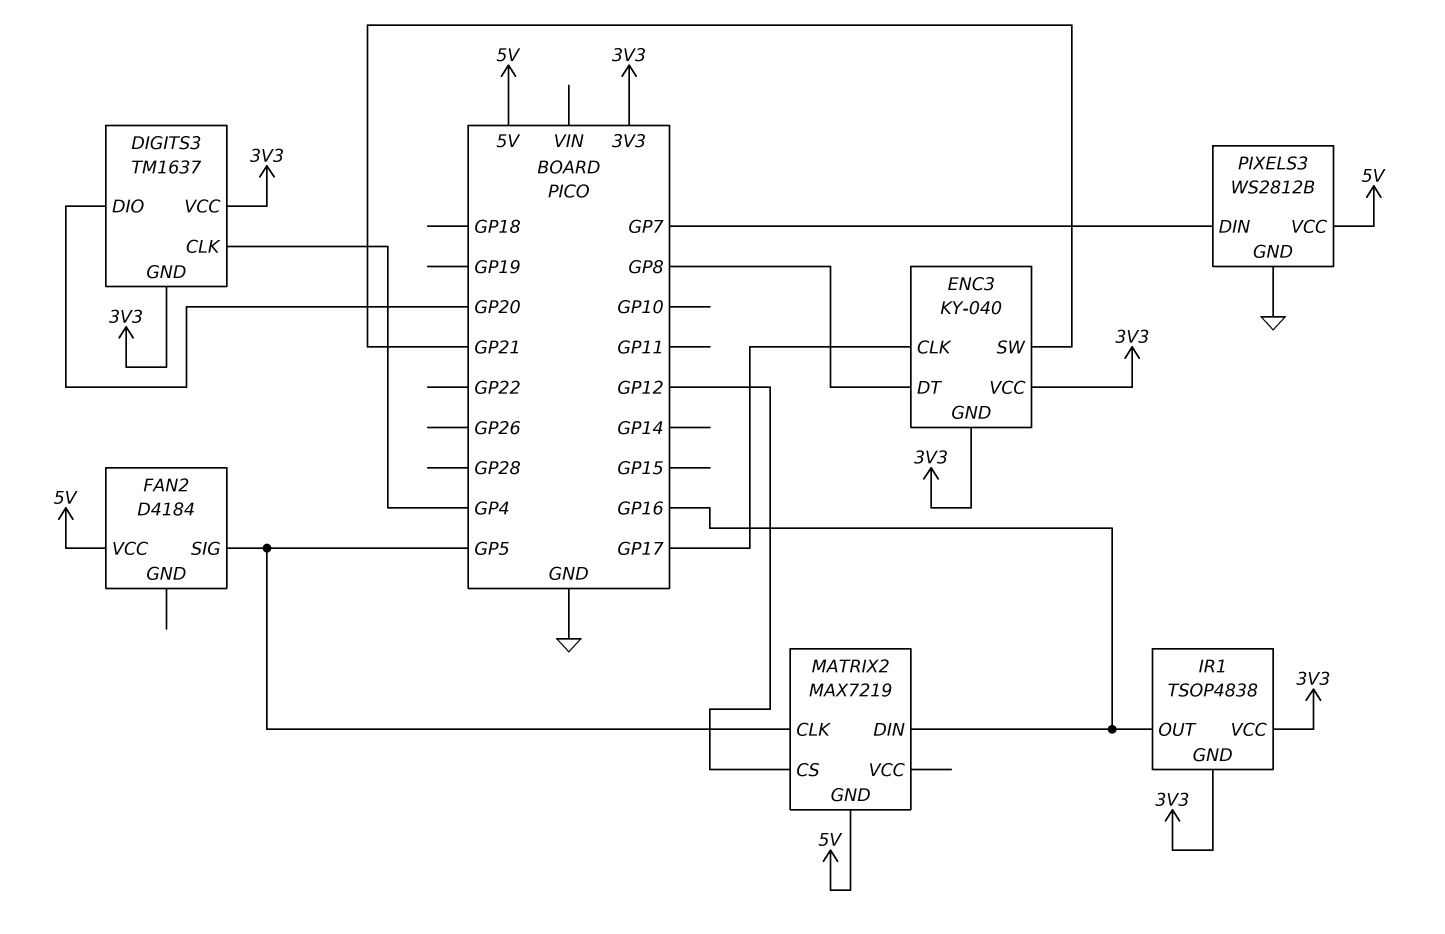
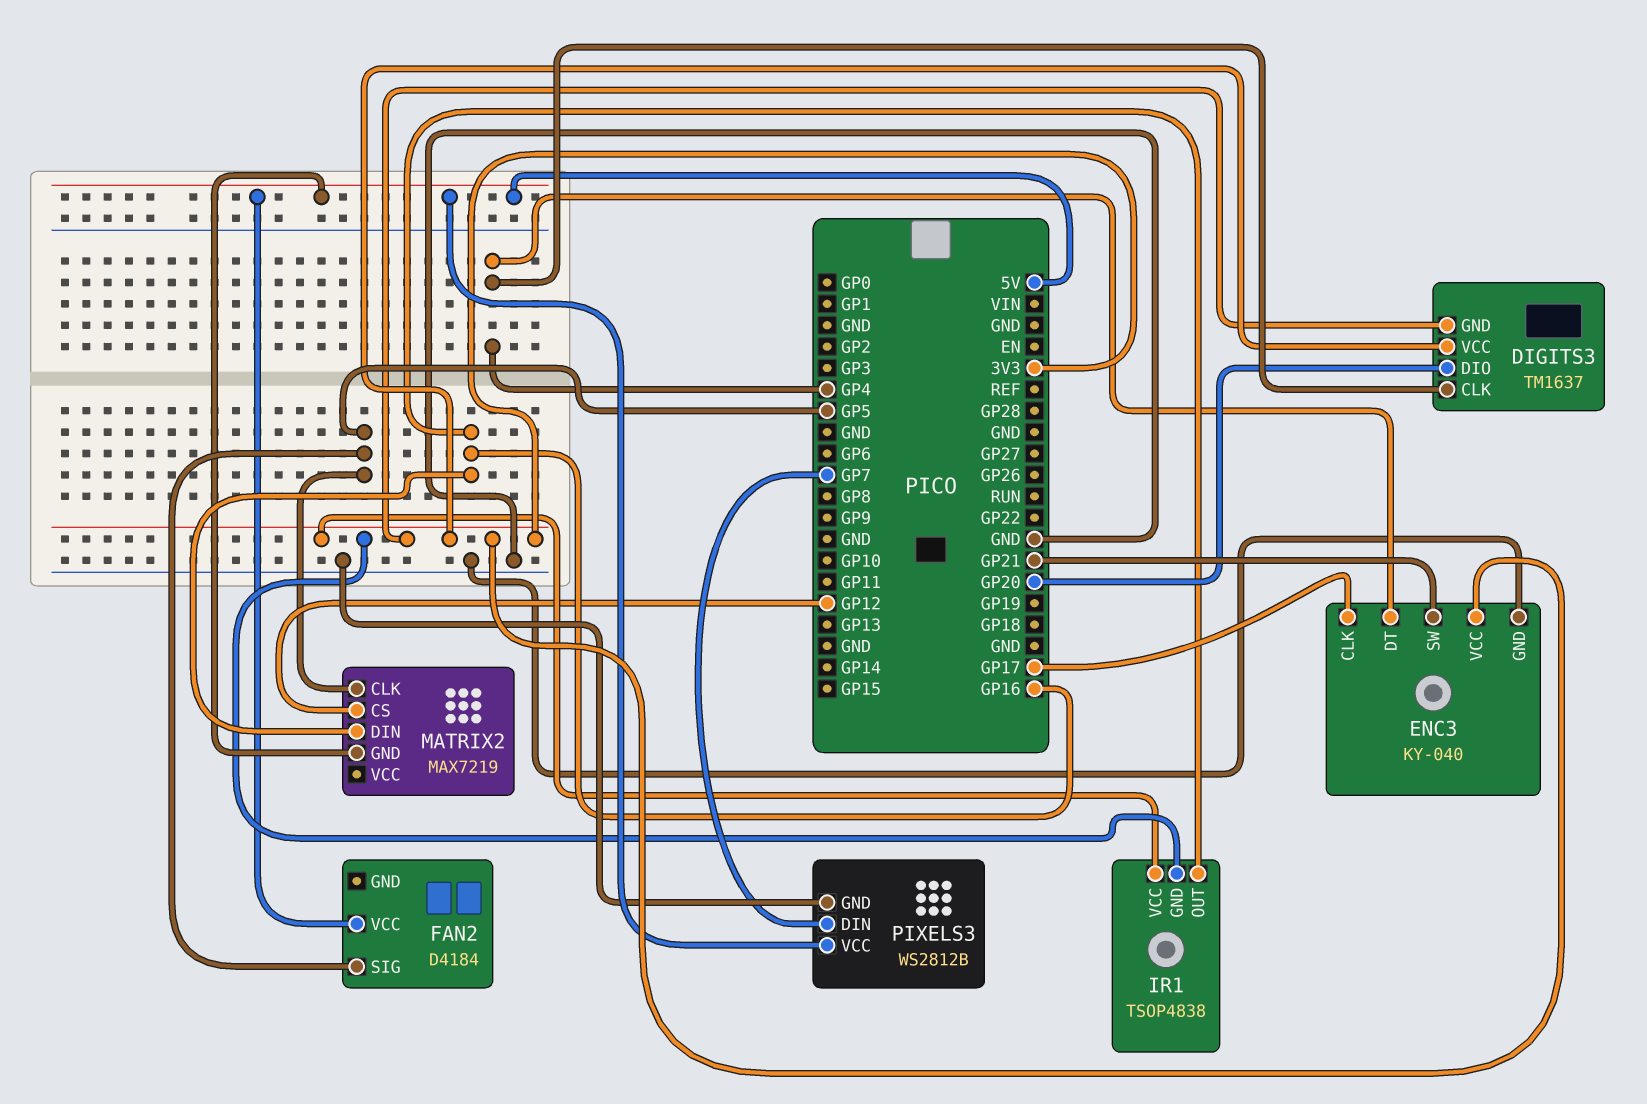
ENC3 pin DT: GP8 -> GP4
ENC3 pin GND: 3V3 -> GND

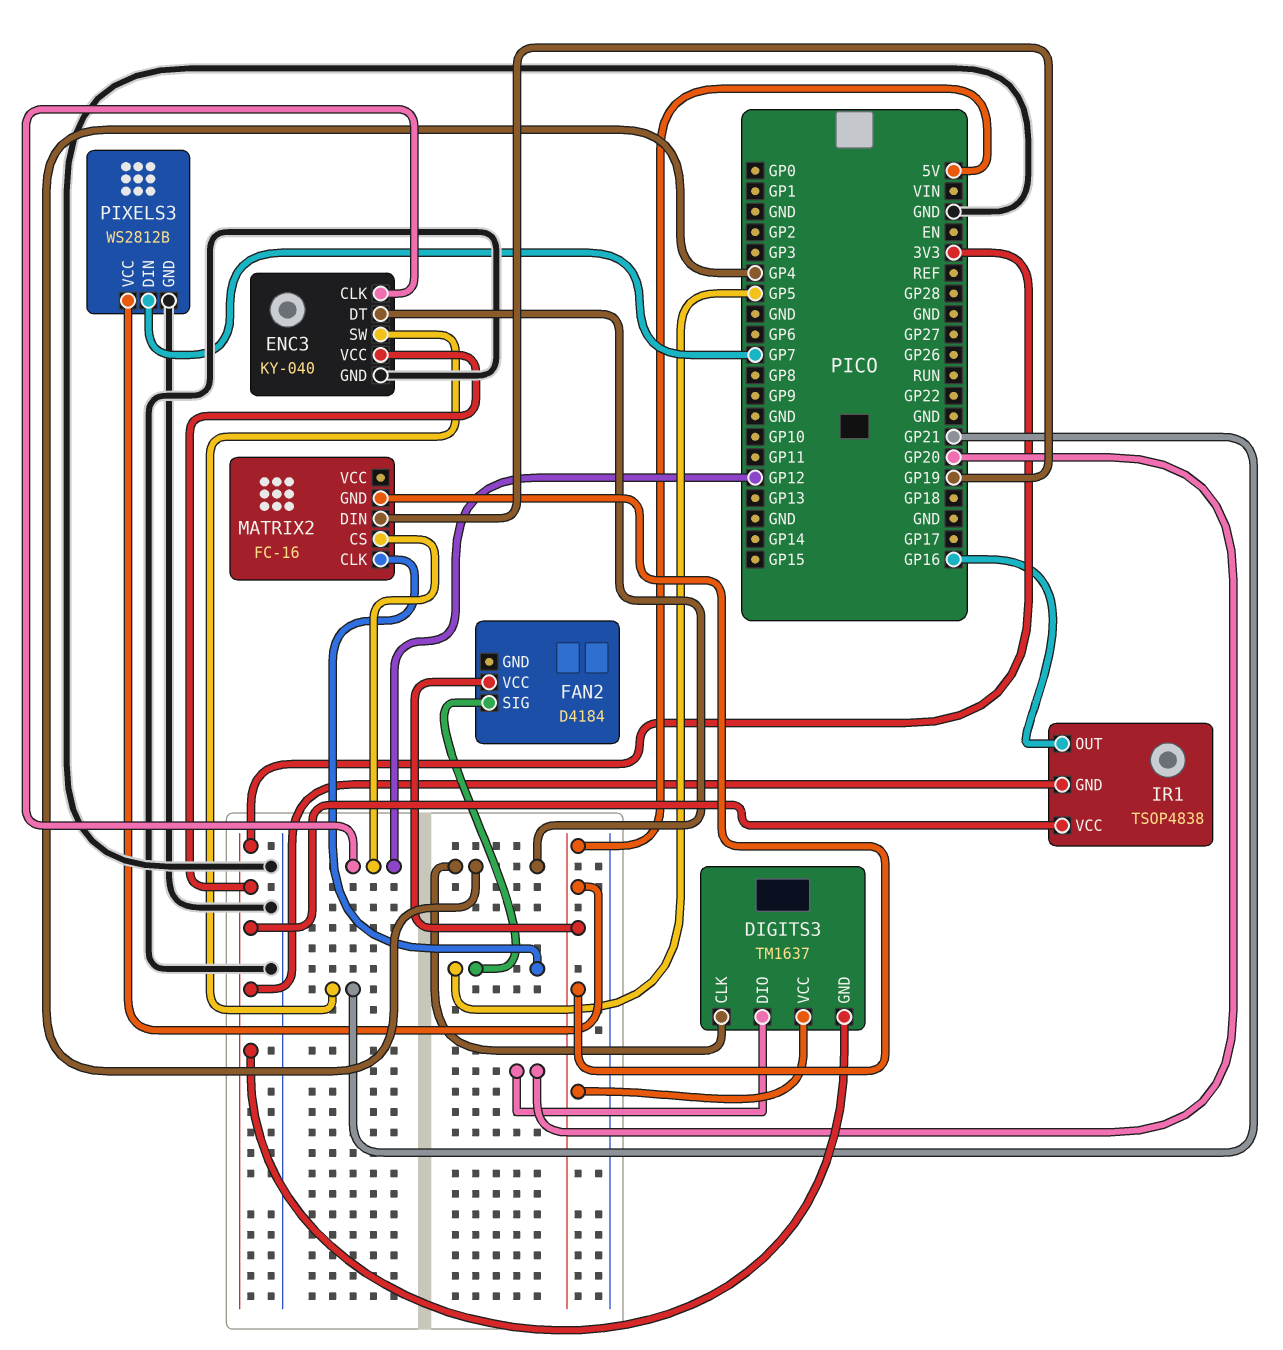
DIGITS3 pin VCC: 3V3 -> 5V
ENC3 pin CLK: GP17 -> GP12
MATRIX2: MAX7219 -> FC-16
MATRIX2 pin DIN: GP16 -> GP19

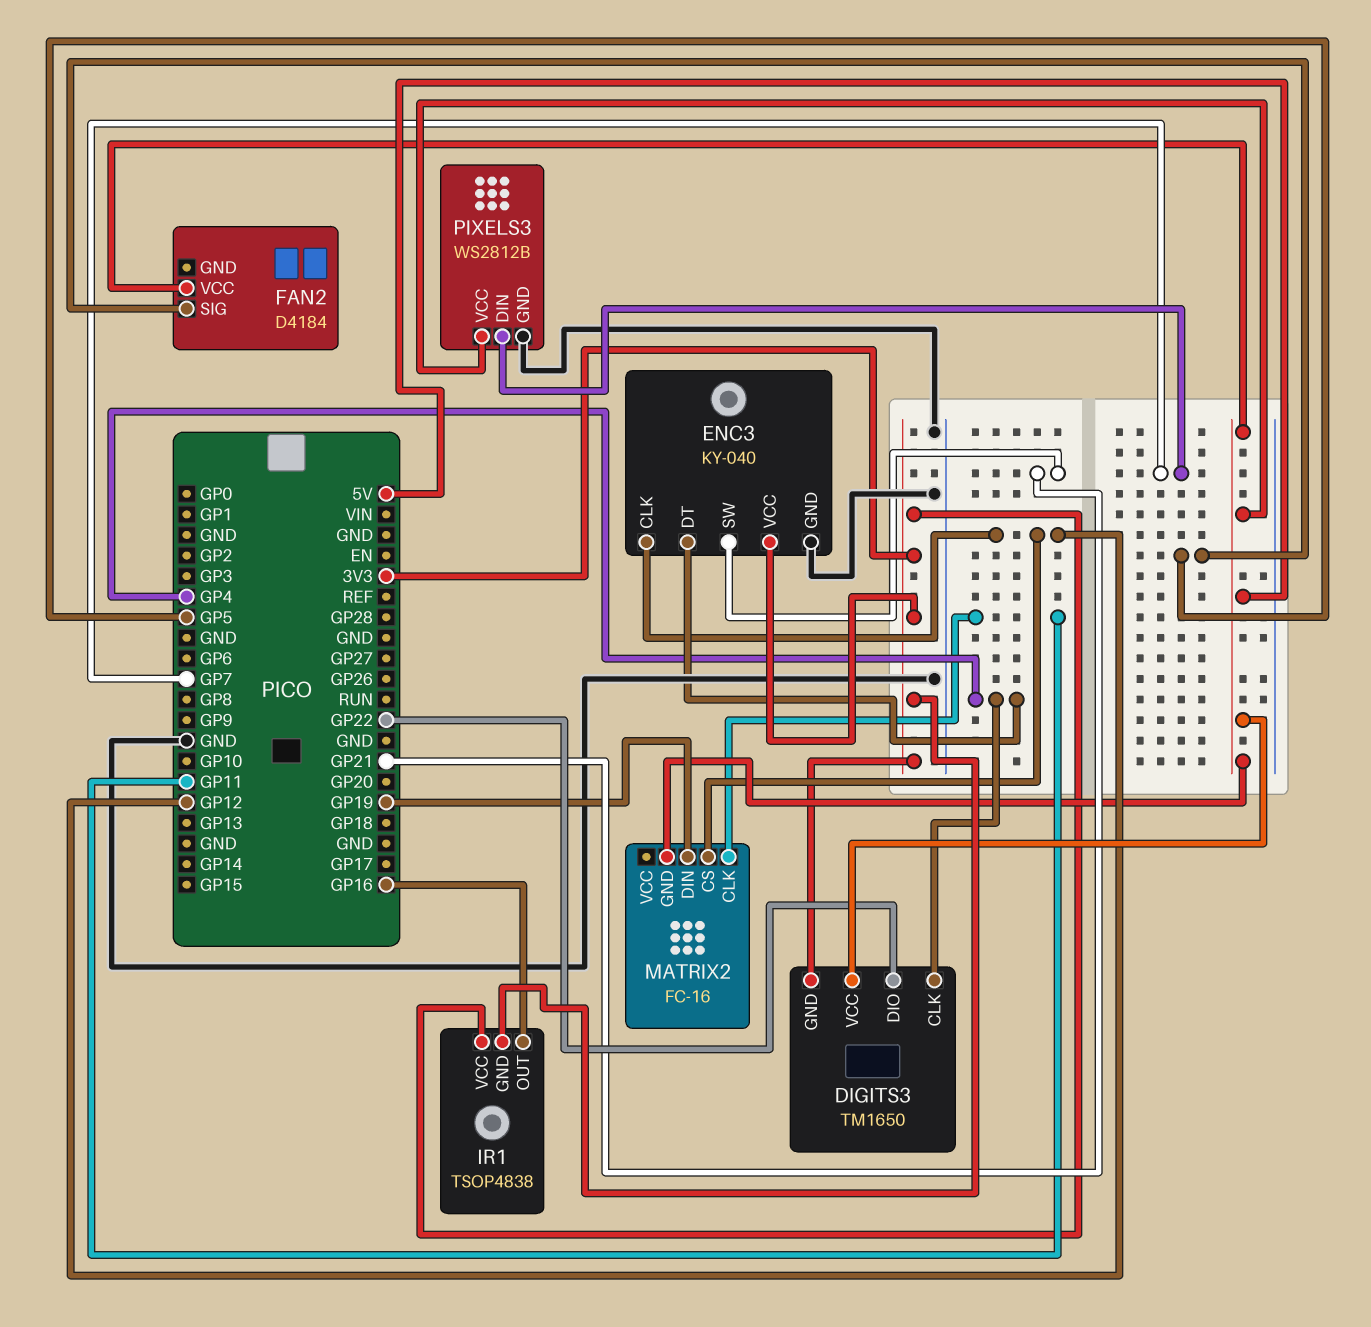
DIGITS3: TM1637 -> TM1650
DIGITS3 pin DIO: GP20 -> GP22
MATRIX2 pin CLK: GP5 -> GP11

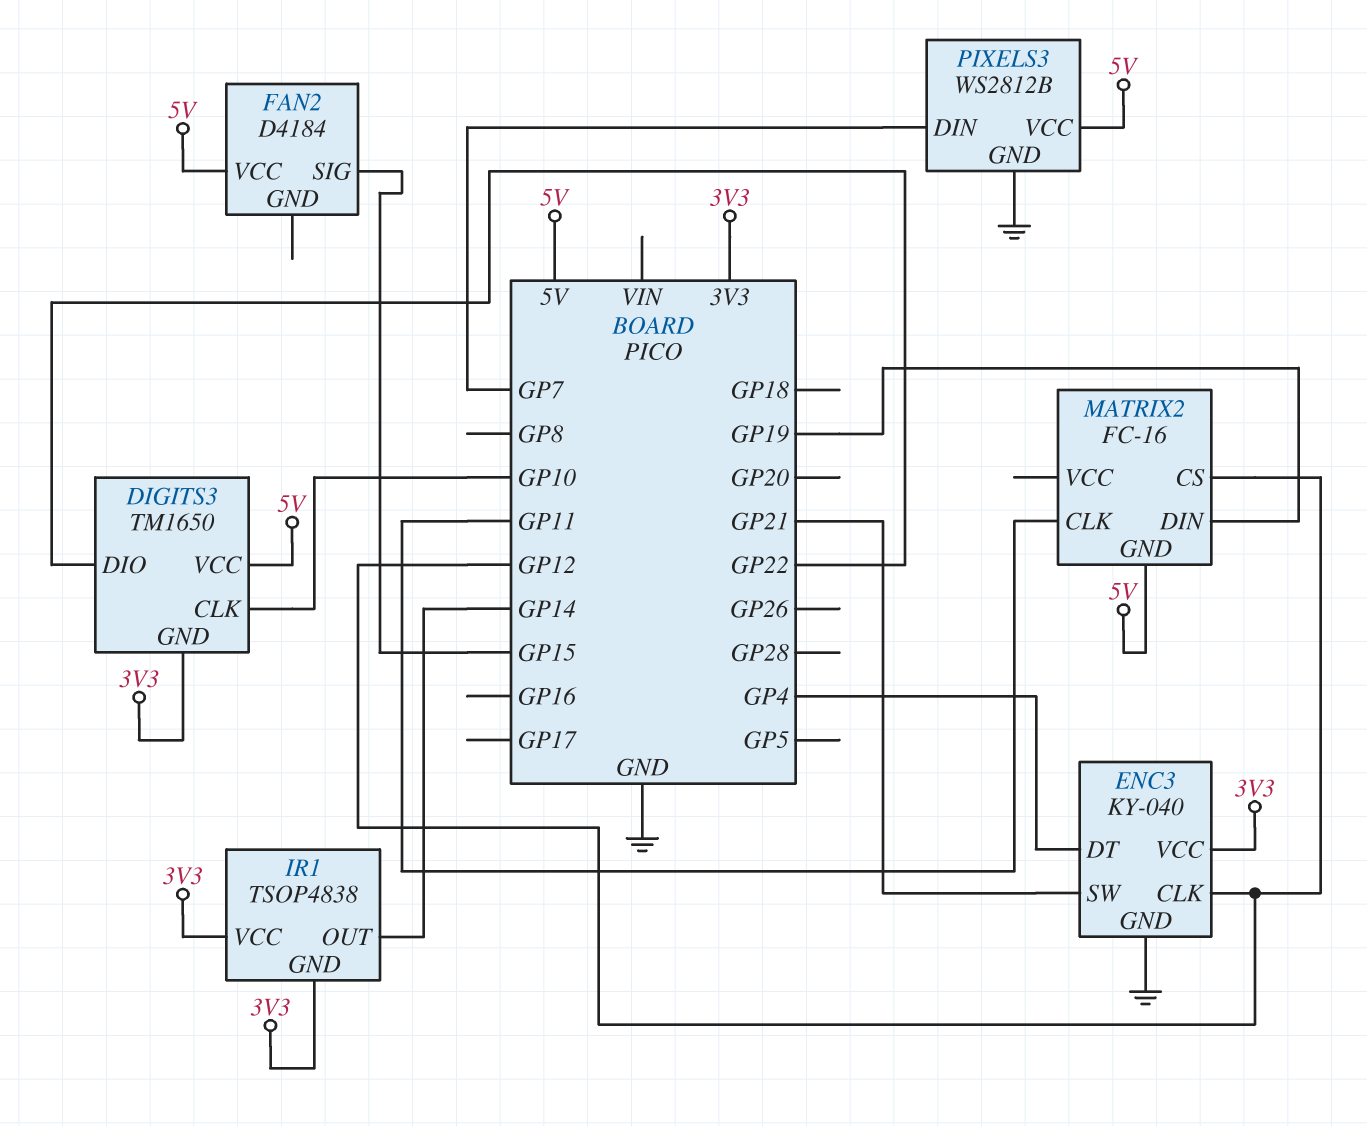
DIGITS3 pin CLK: GP4 -> GP10
FAN2 pin SIG: GP5 -> GP15
IR1 pin OUT: GP16 -> GP14

